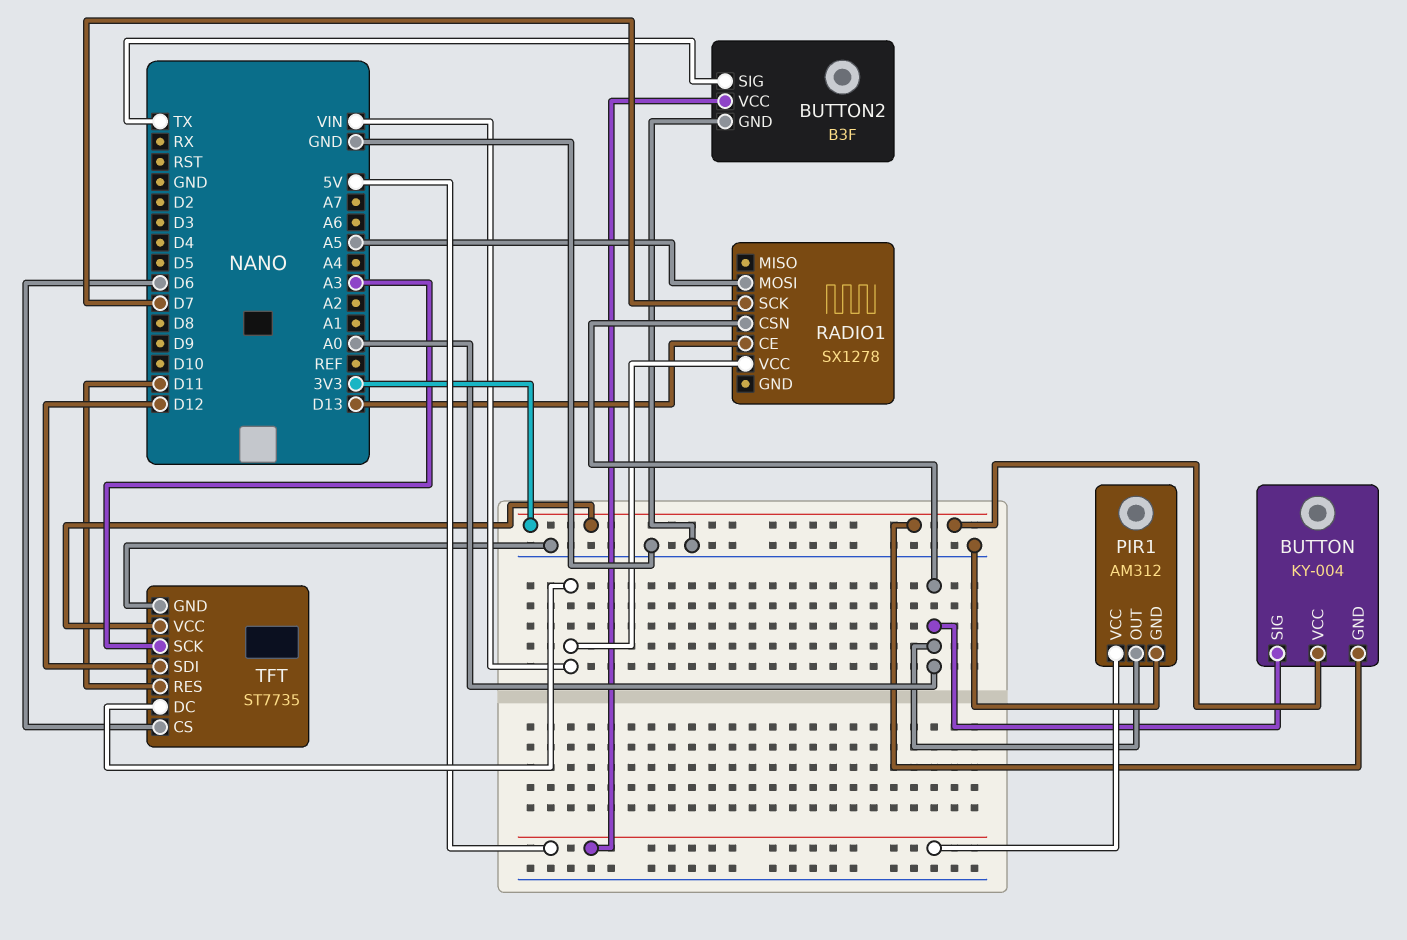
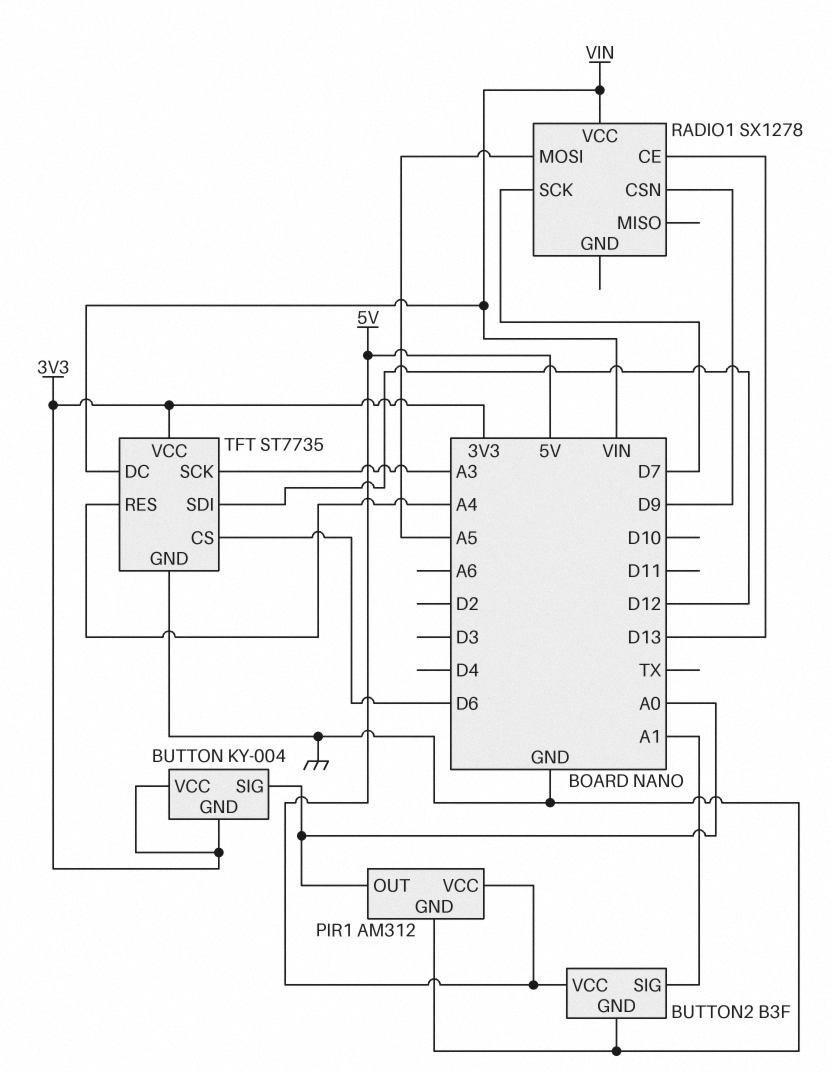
BUTTON2 pin SIG: TX -> A1
RADIO1 pin CSN: A0 -> D9
TFT pin RES: D11 -> A4

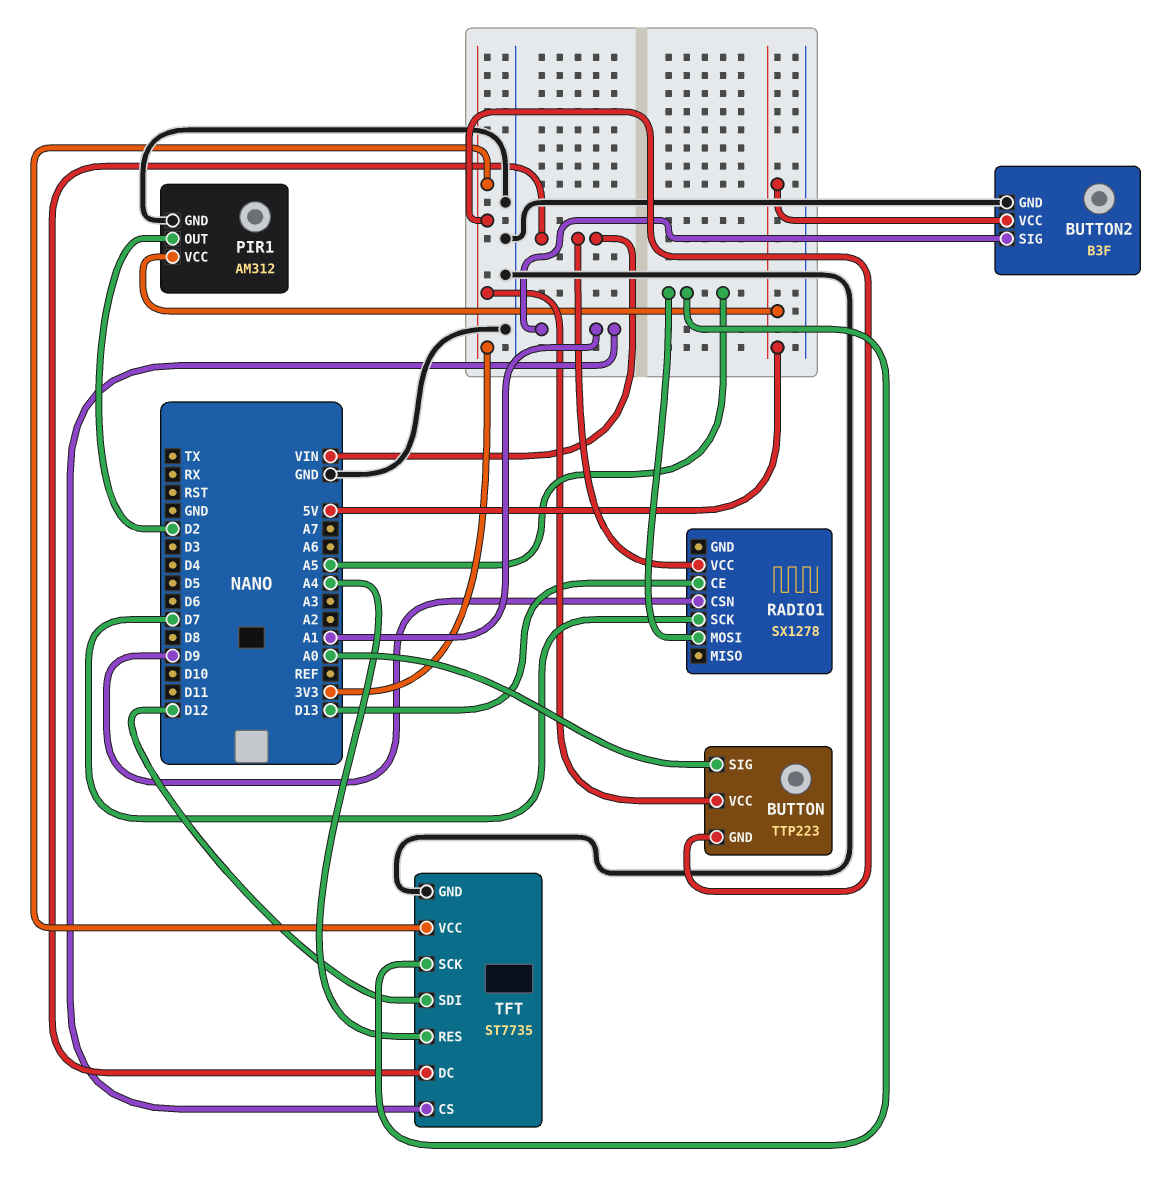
BUTTON: KY-004 -> TTP223
PIR1 pin OUT: A0 -> D2
TFT pin CS: D6 -> A1
TFT pin SCK: A3 -> A5

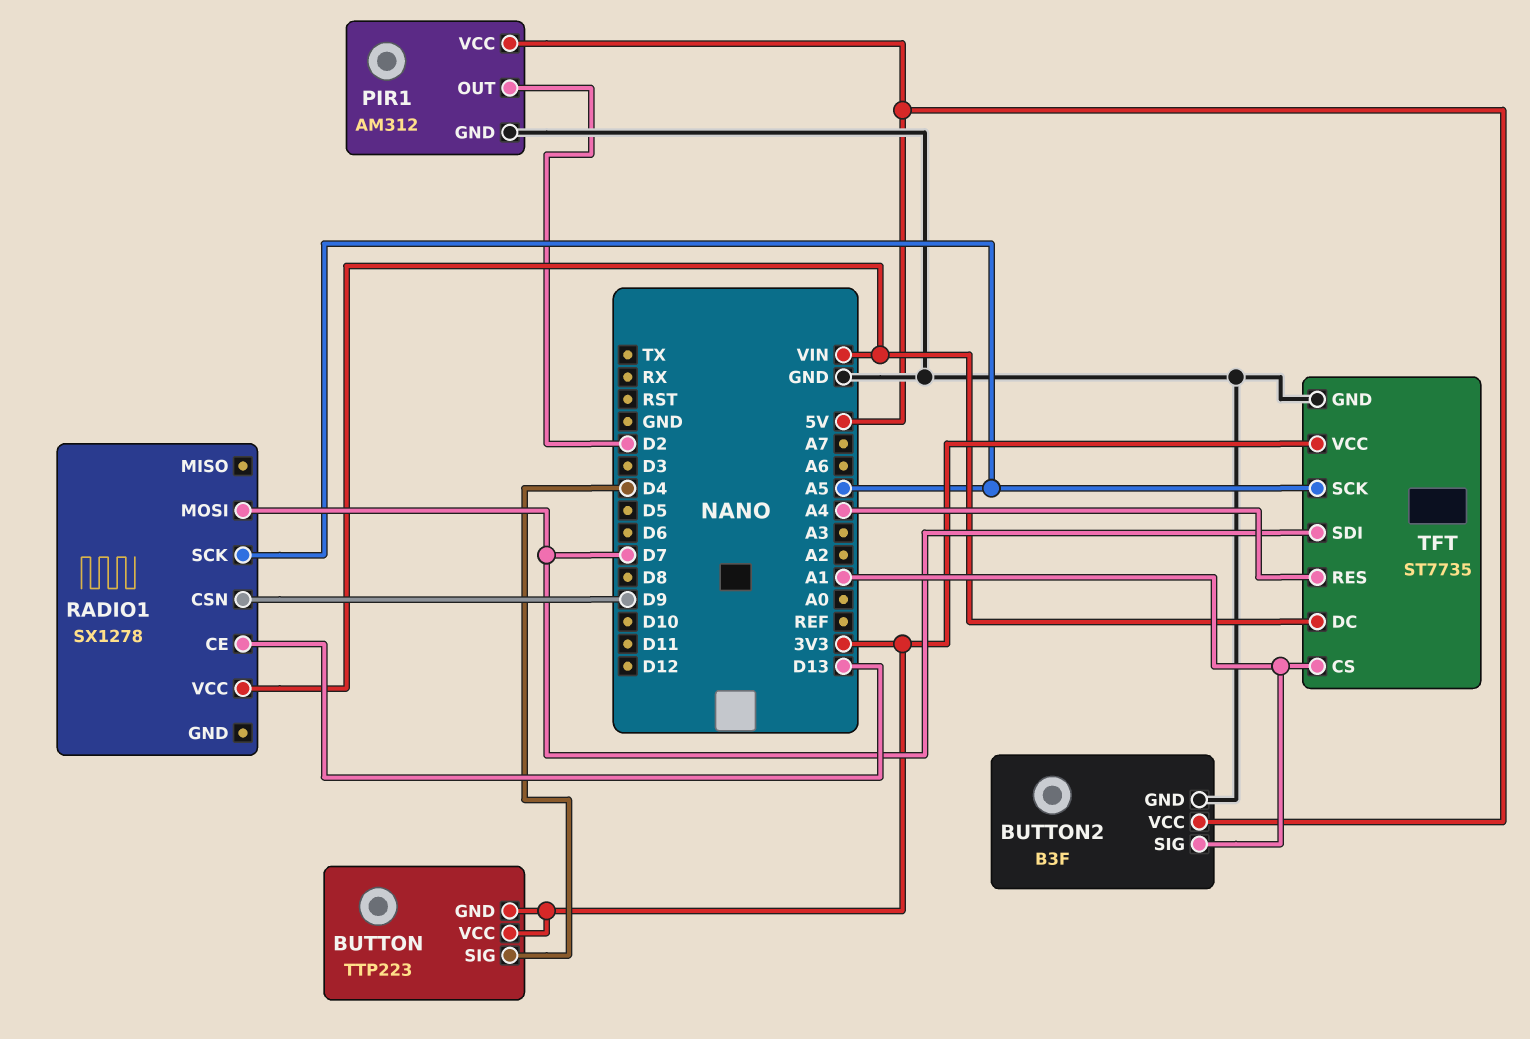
BUTTON pin SIG: A0 -> D4
RADIO1 pin MOSI: A5 -> D7
RADIO1 pin SCK: D7 -> A5
TFT pin SDI: D12 -> D7

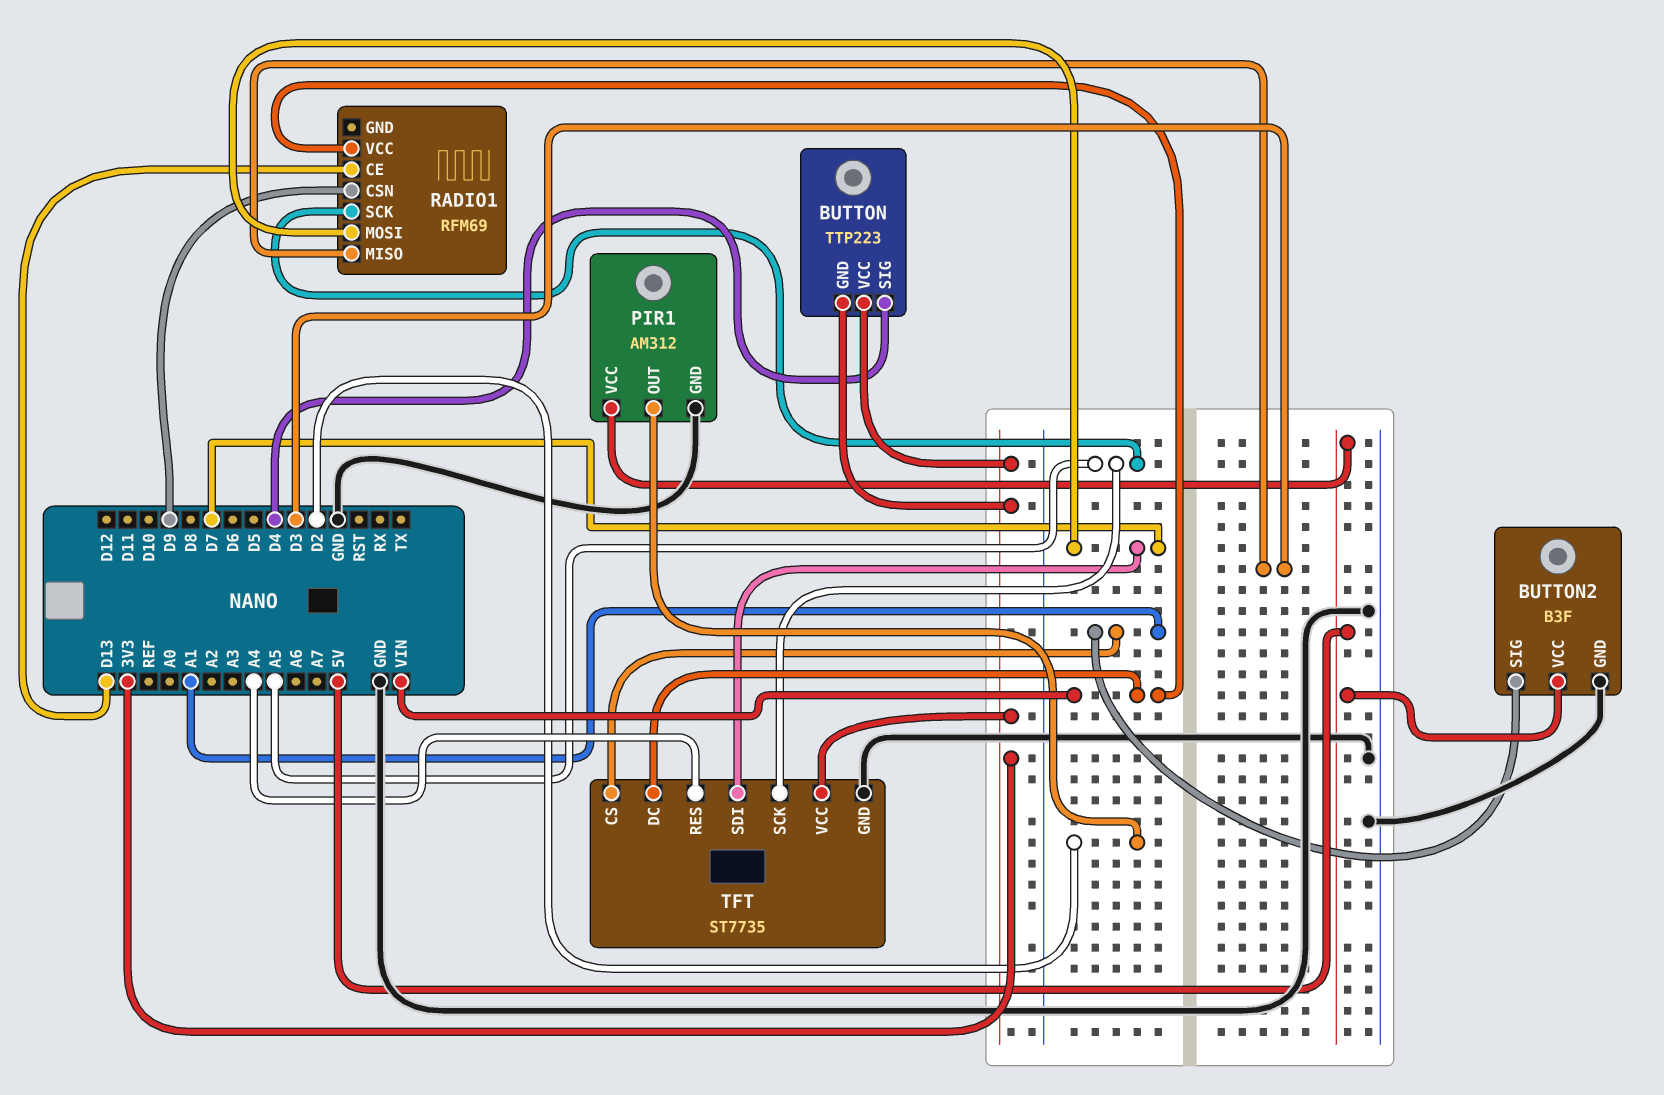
RADIO1: SX1278 -> RFM69
RADIO1 pin MISO: none -> D3

